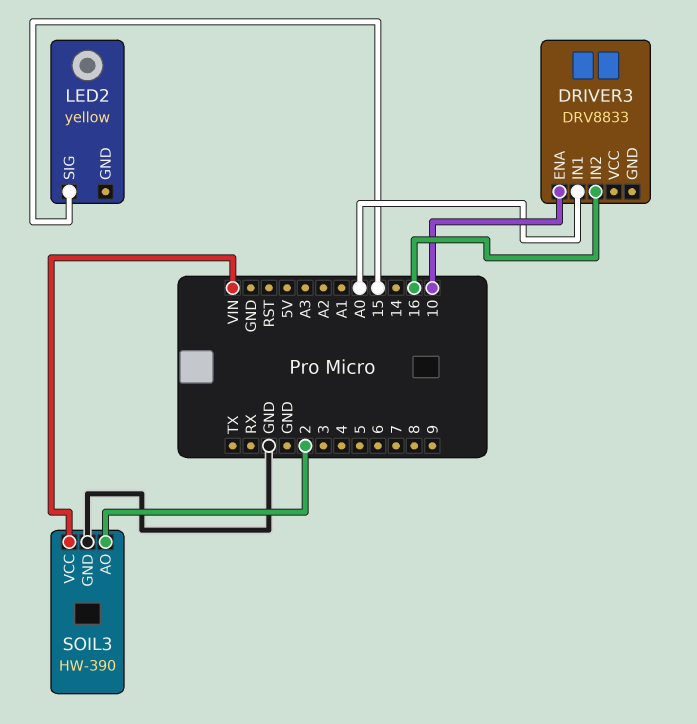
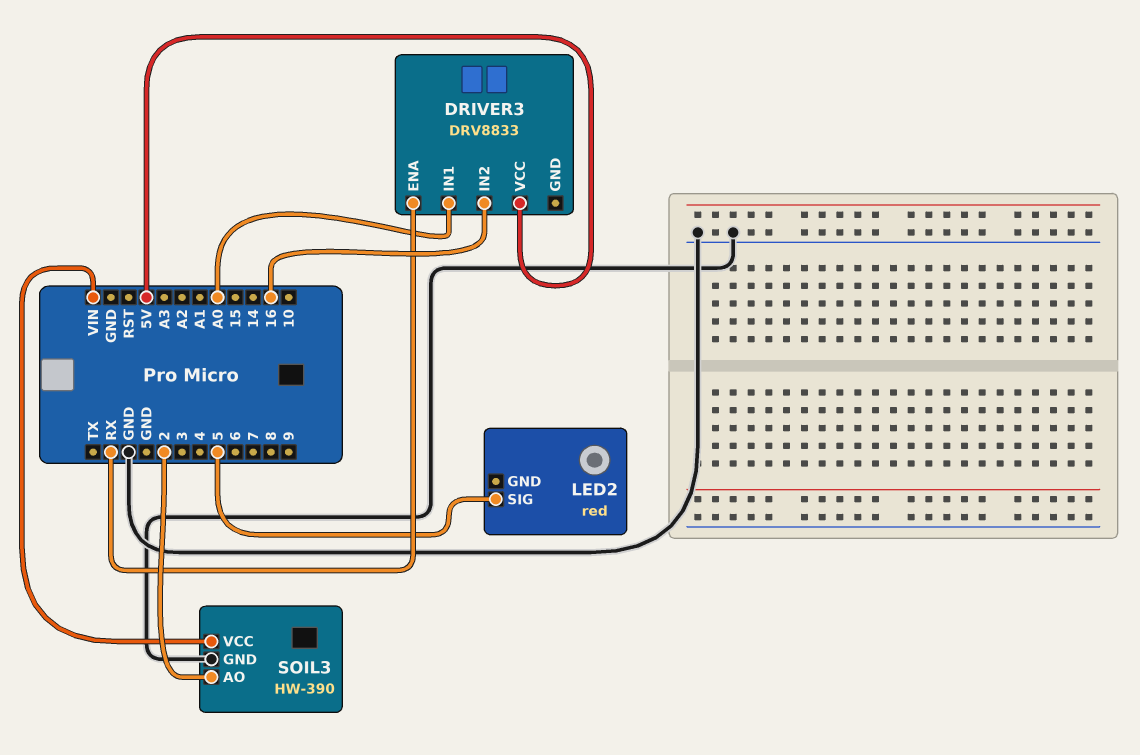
DRIVER3 pin ENA: 10 -> RX
DRIVER3 pin VCC: none -> 5V
LED2: yellow -> red
LED2 pin SIG: 15 -> 5

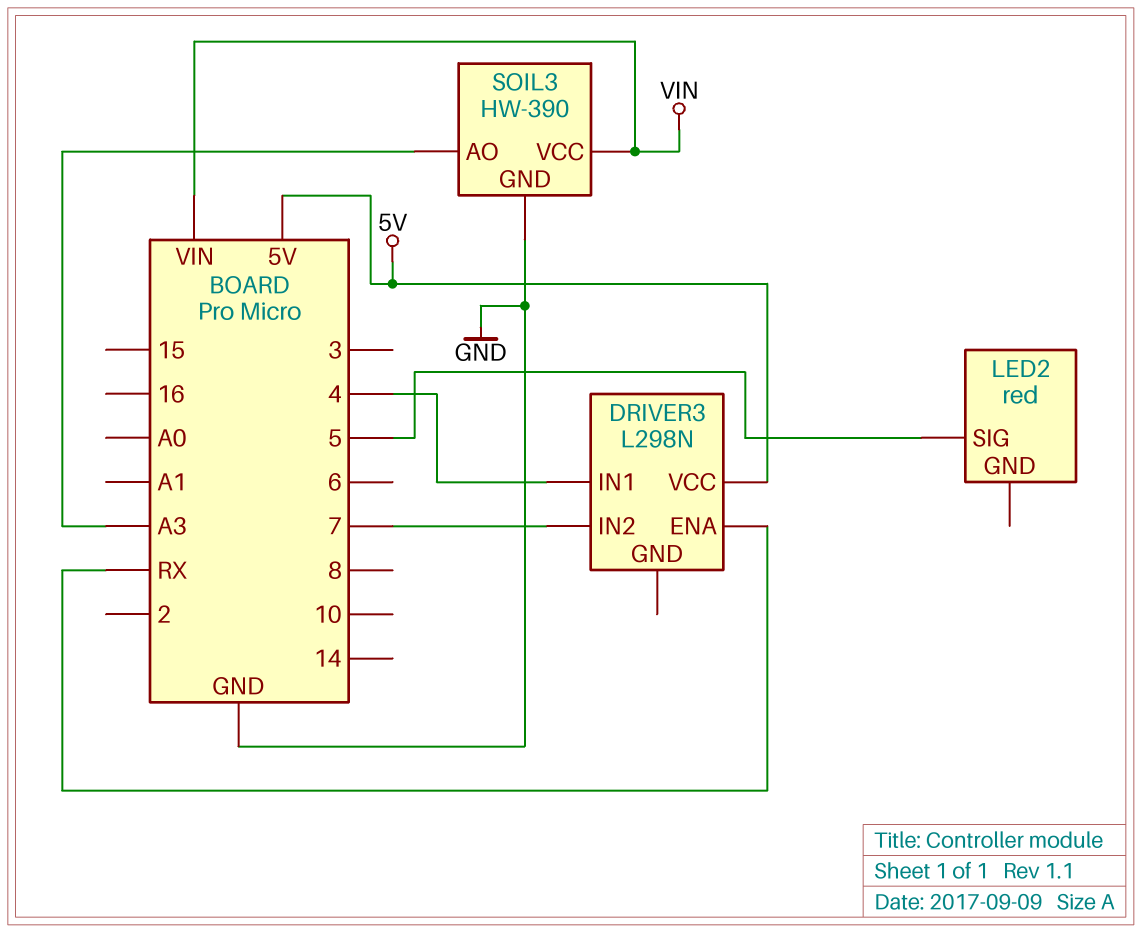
DRIVER3: DRV8833 -> L298N
DRIVER3 pin IN1: A0 -> 4
DRIVER3 pin IN2: 16 -> 7
SOIL3 pin AO: 2 -> A3

